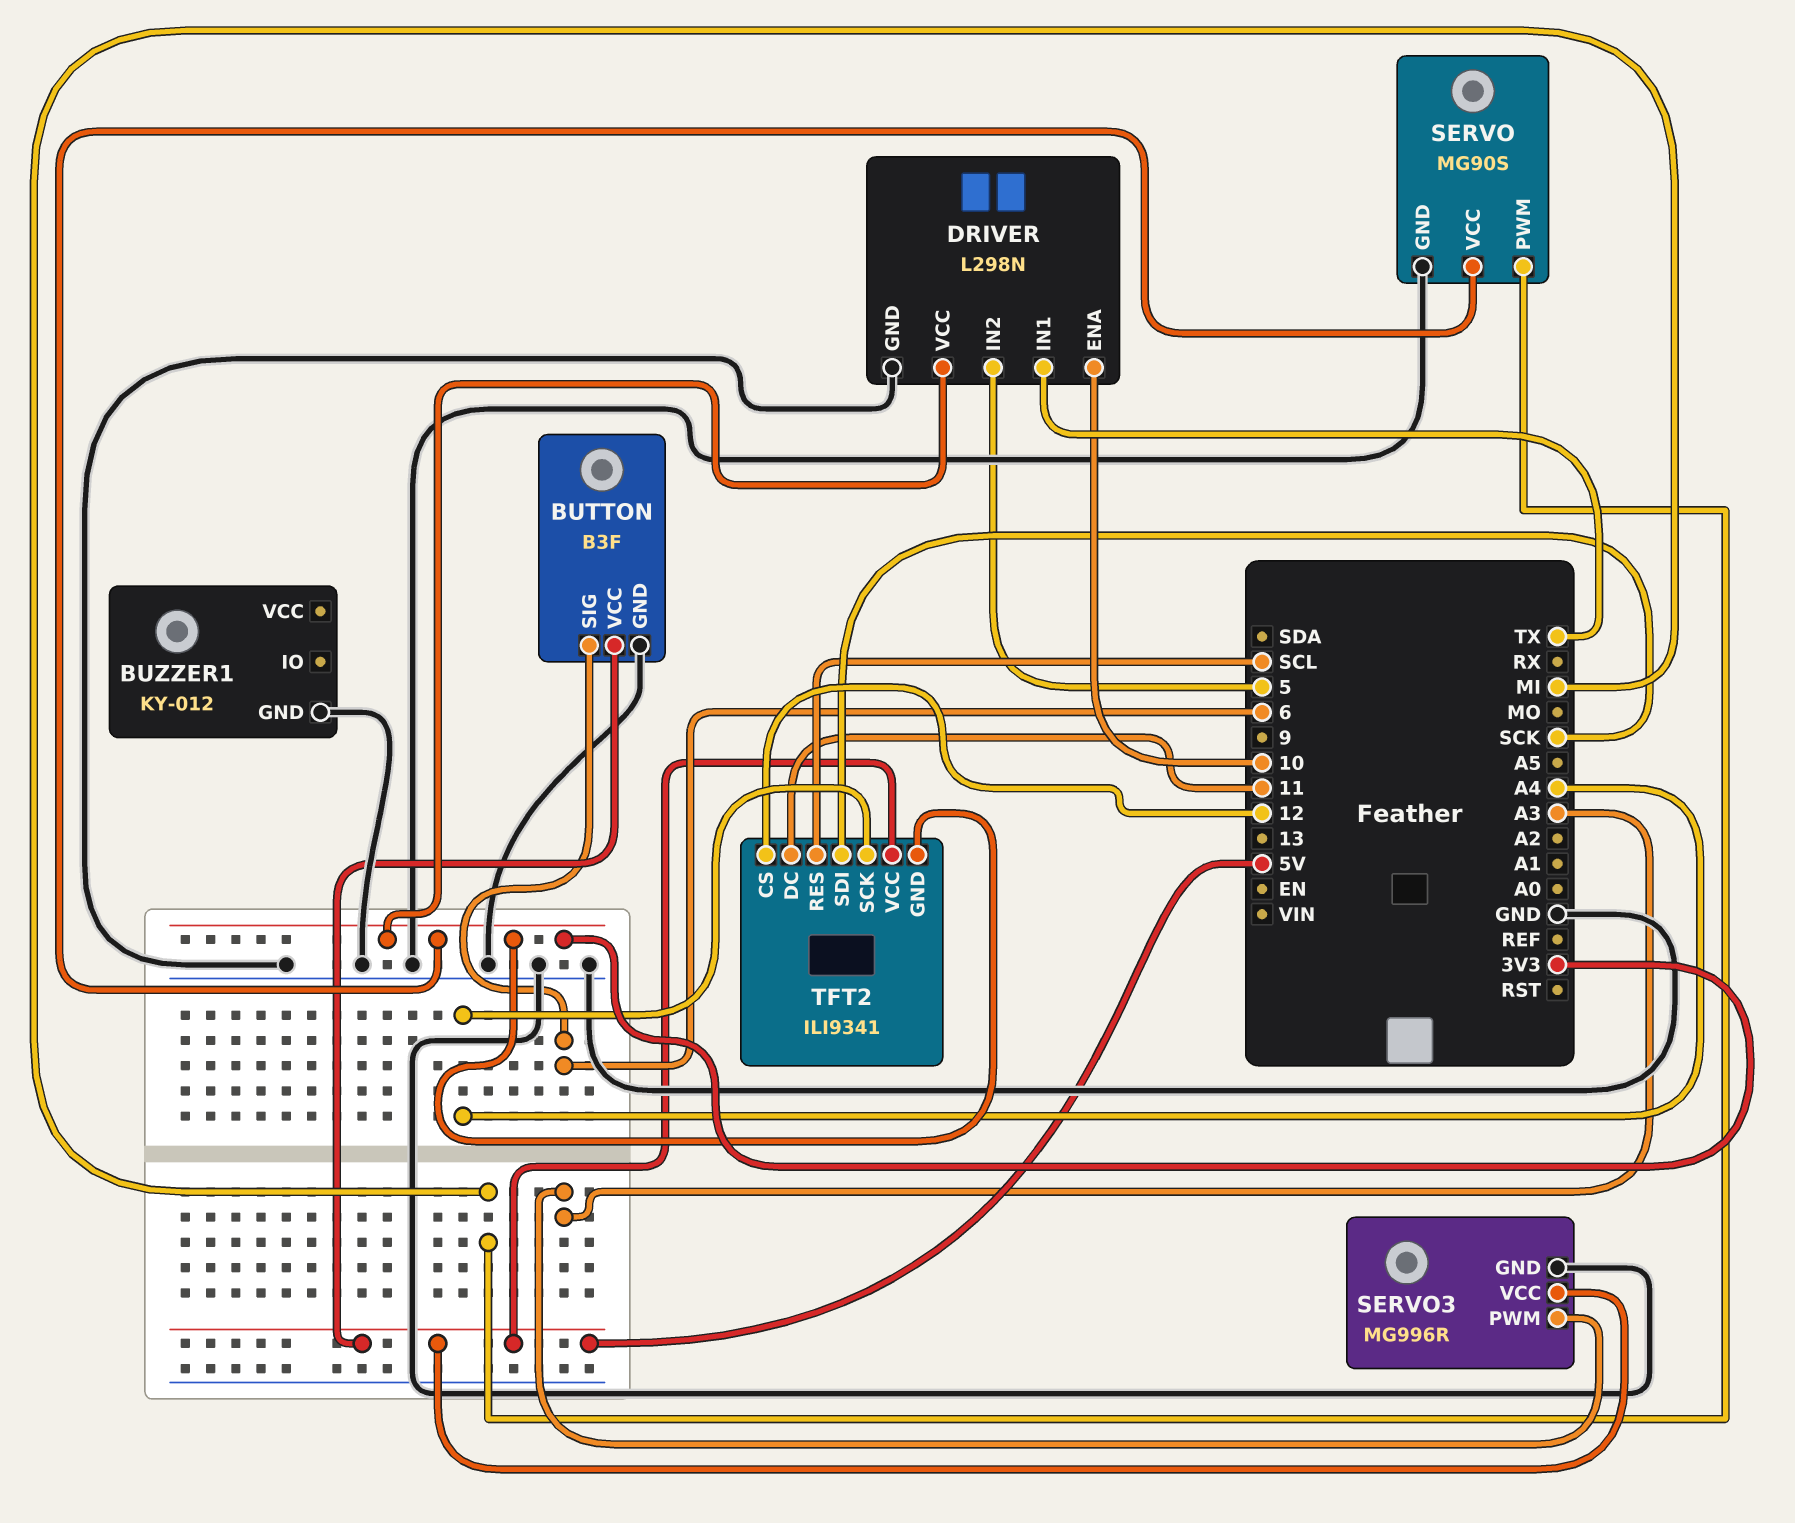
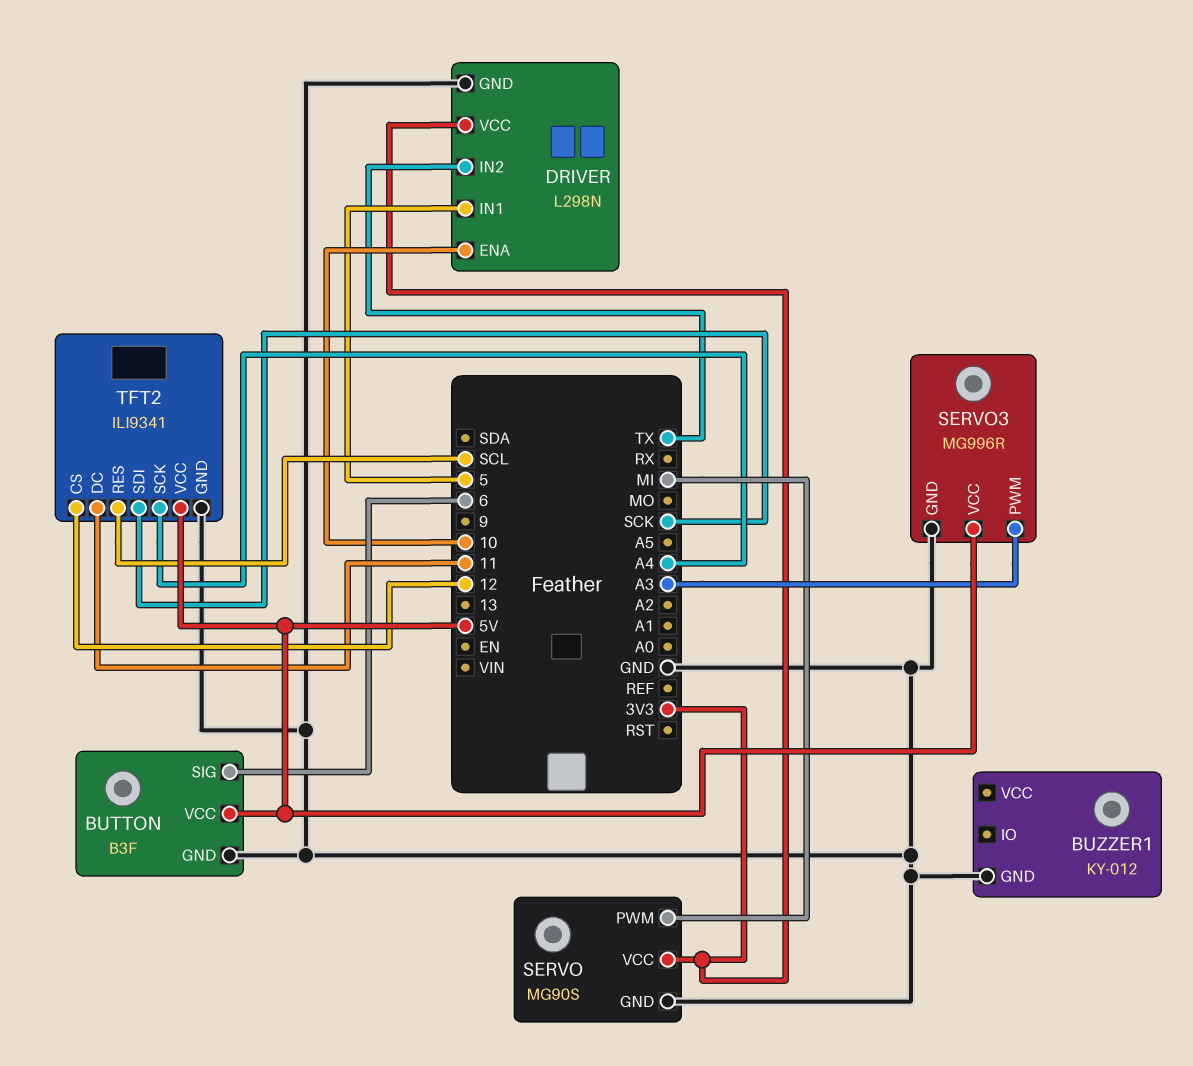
DRIVER pin IN1: TX -> 5
DRIVER pin IN2: 5 -> TX
TFT2 pin GND: 3V3 -> GND

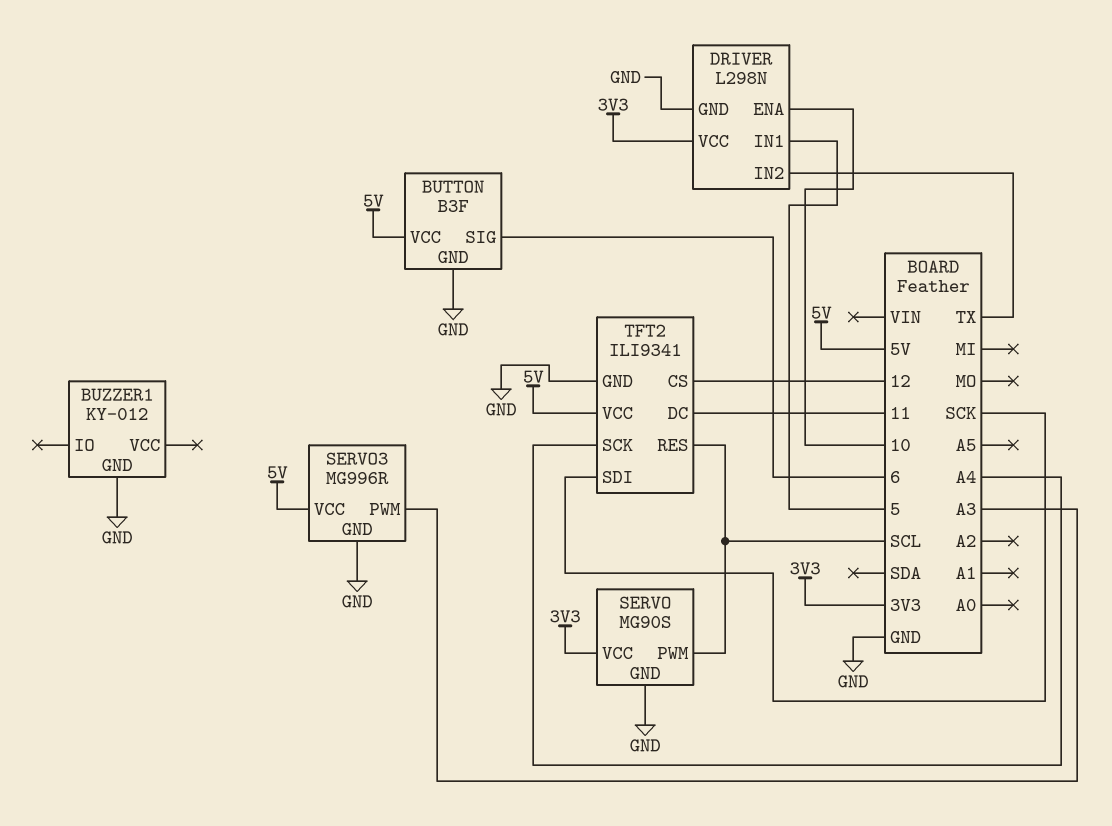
SERVO pin PWM: MI -> SCL

